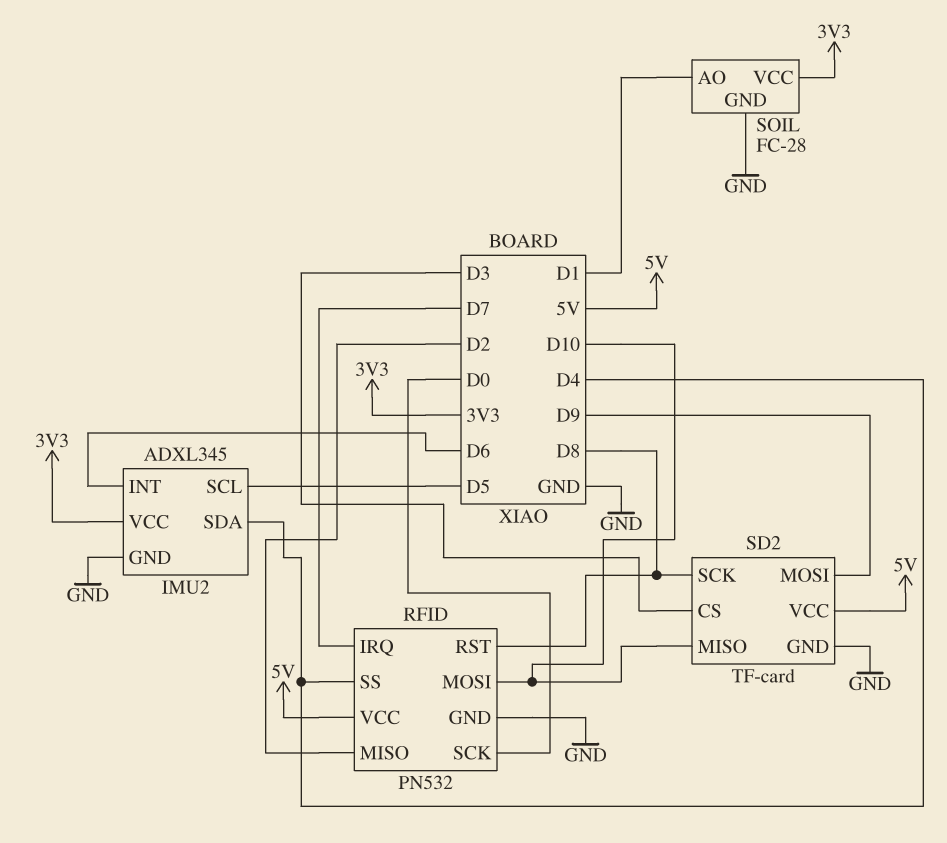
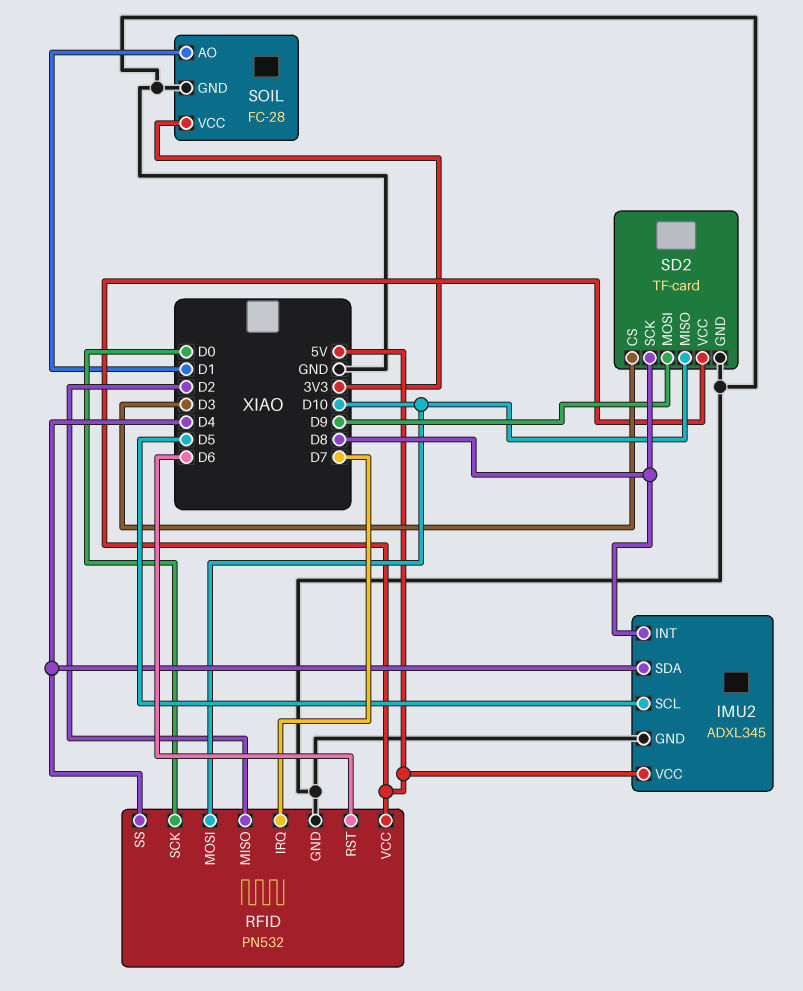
IMU2 pin INT: D6 -> D8
IMU2 pin VCC: 3V3 -> 5V
RFID pin RST: D8 -> D6

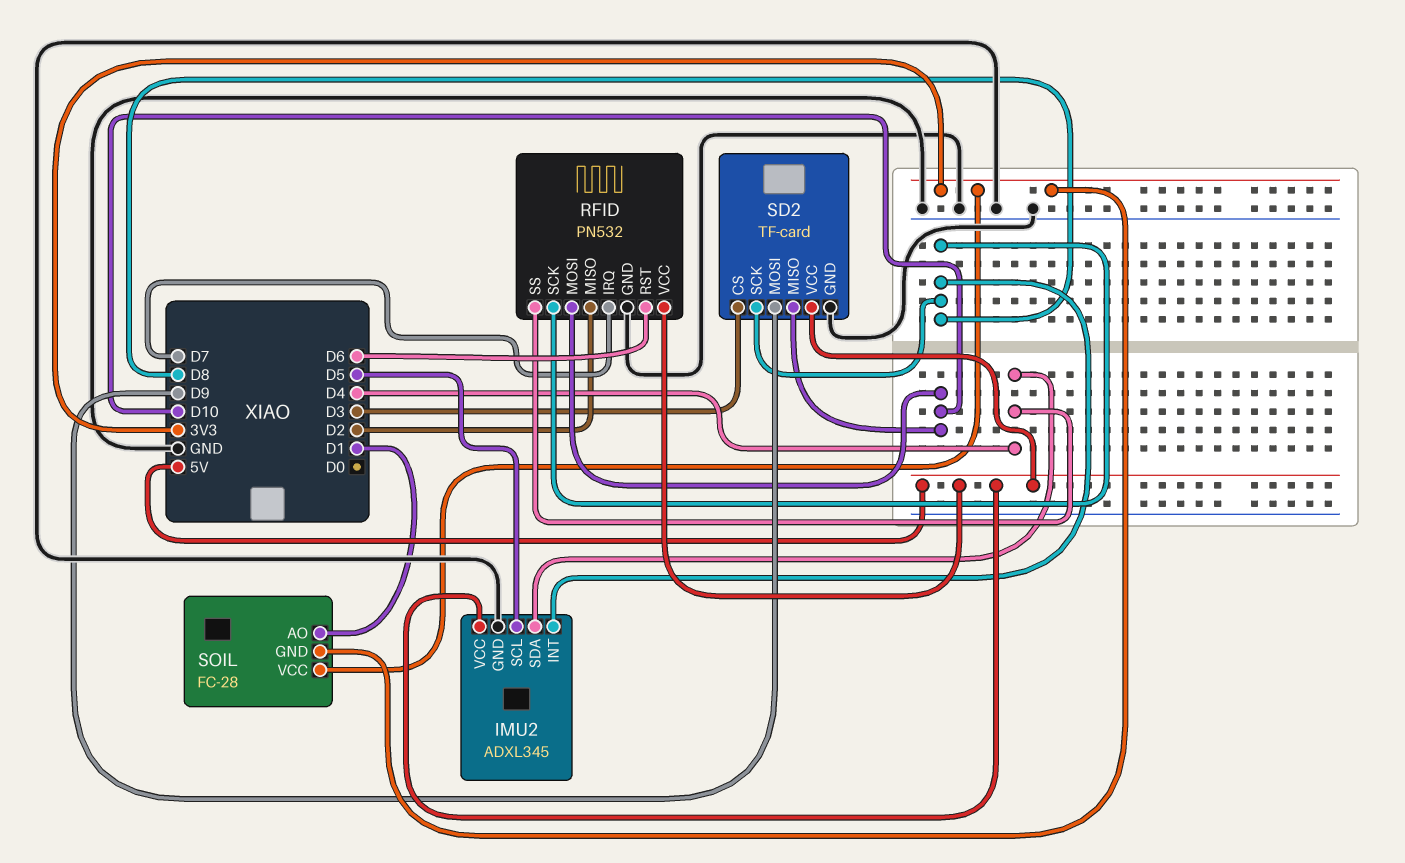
RFID pin SCK: D0 -> D8
SOIL pin GND: GND -> 3V3

